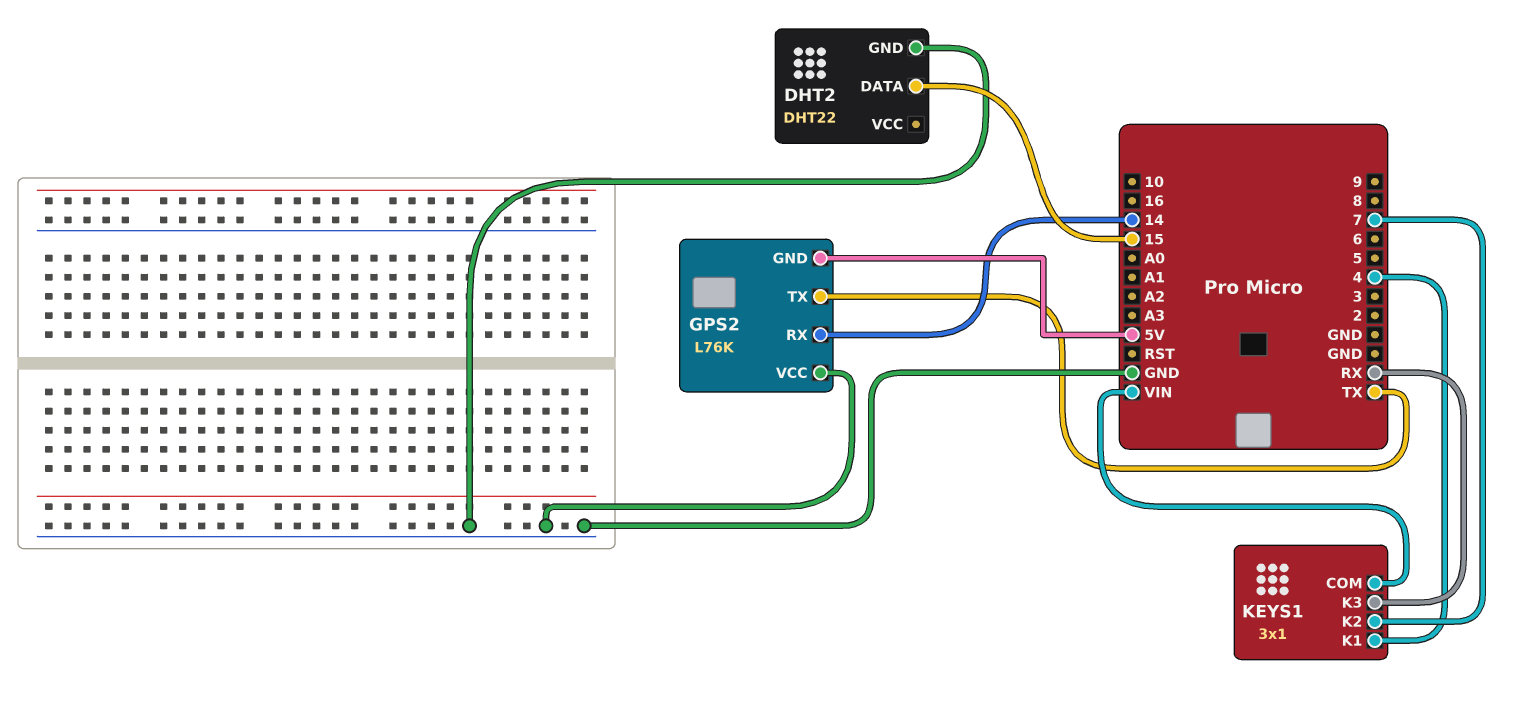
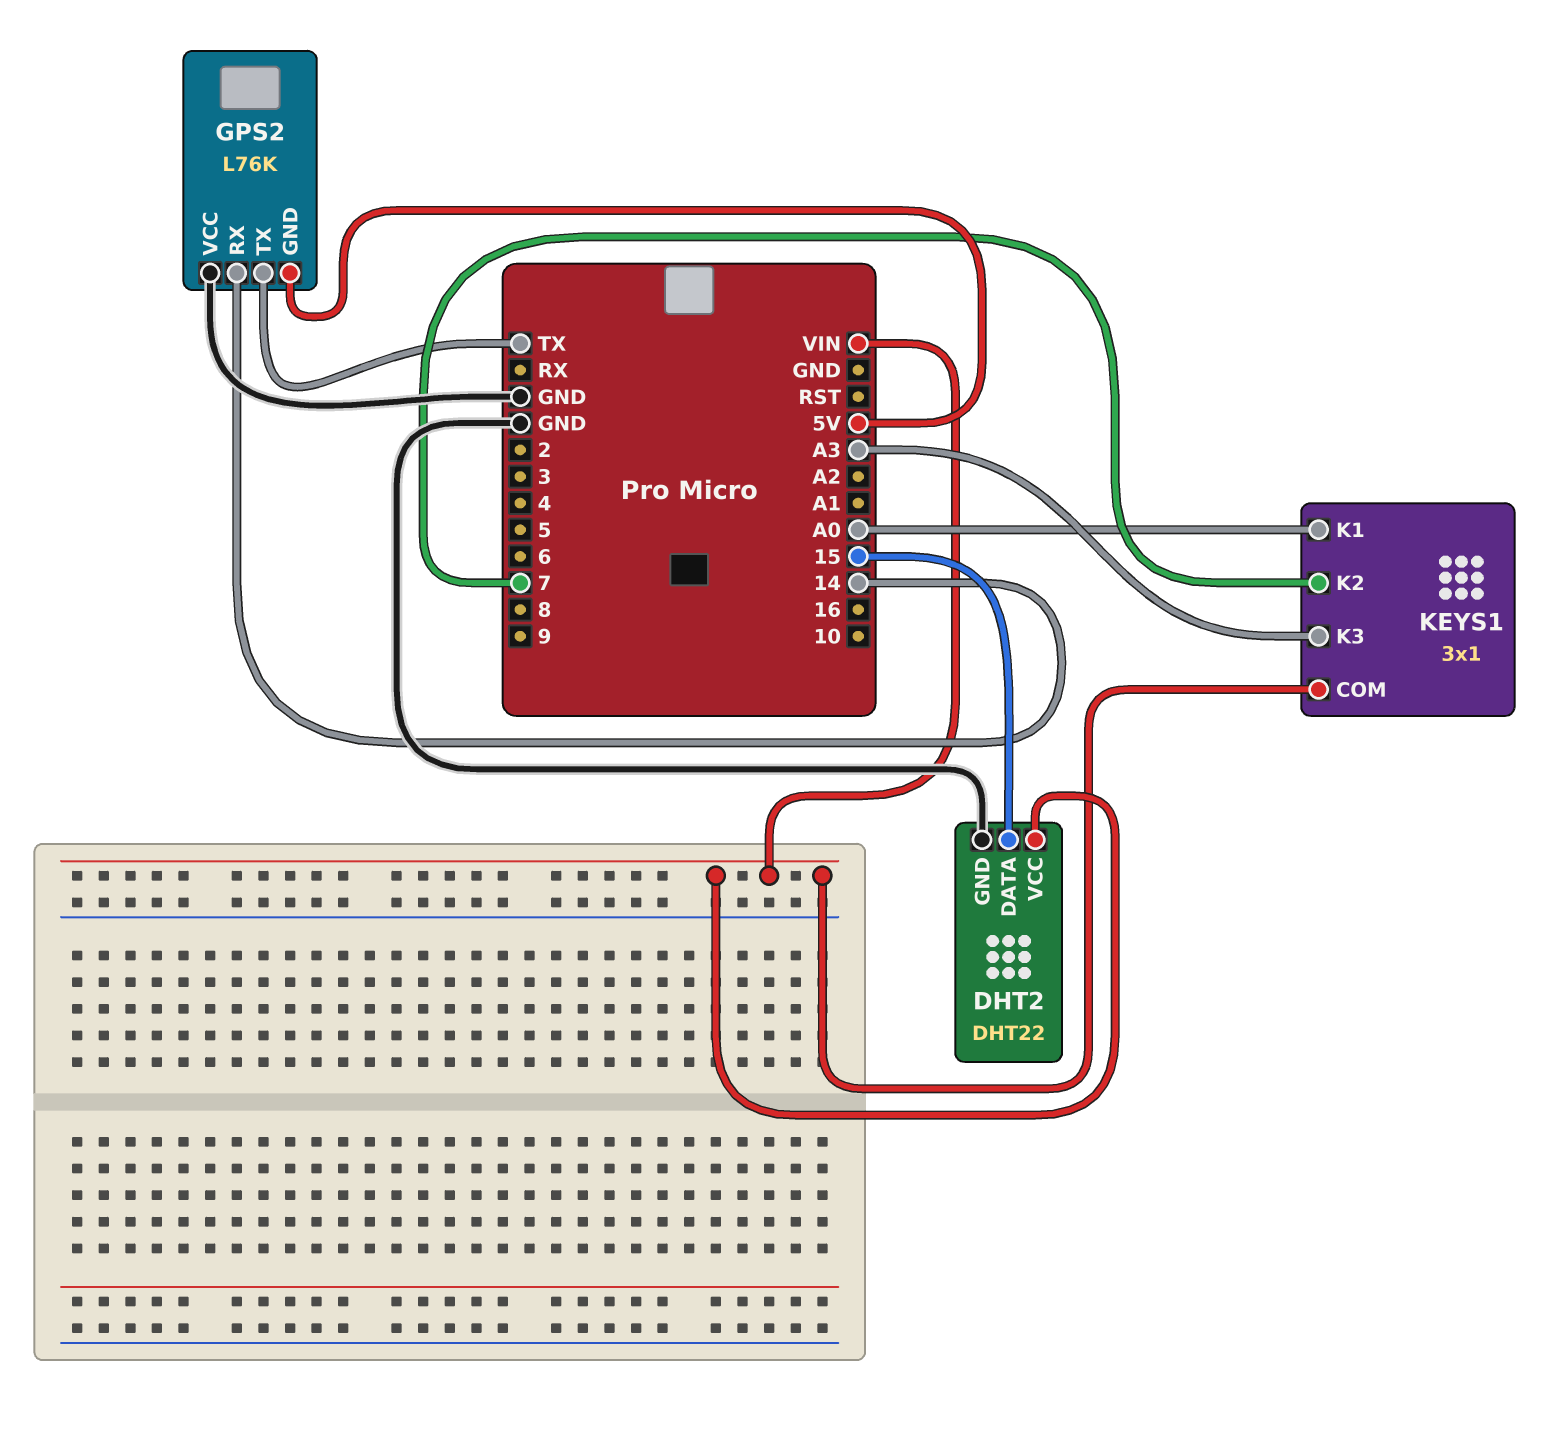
DHT2 pin VCC: none -> VIN
KEYS1 pin K1: 4 -> A0
KEYS1 pin K3: RX -> A3

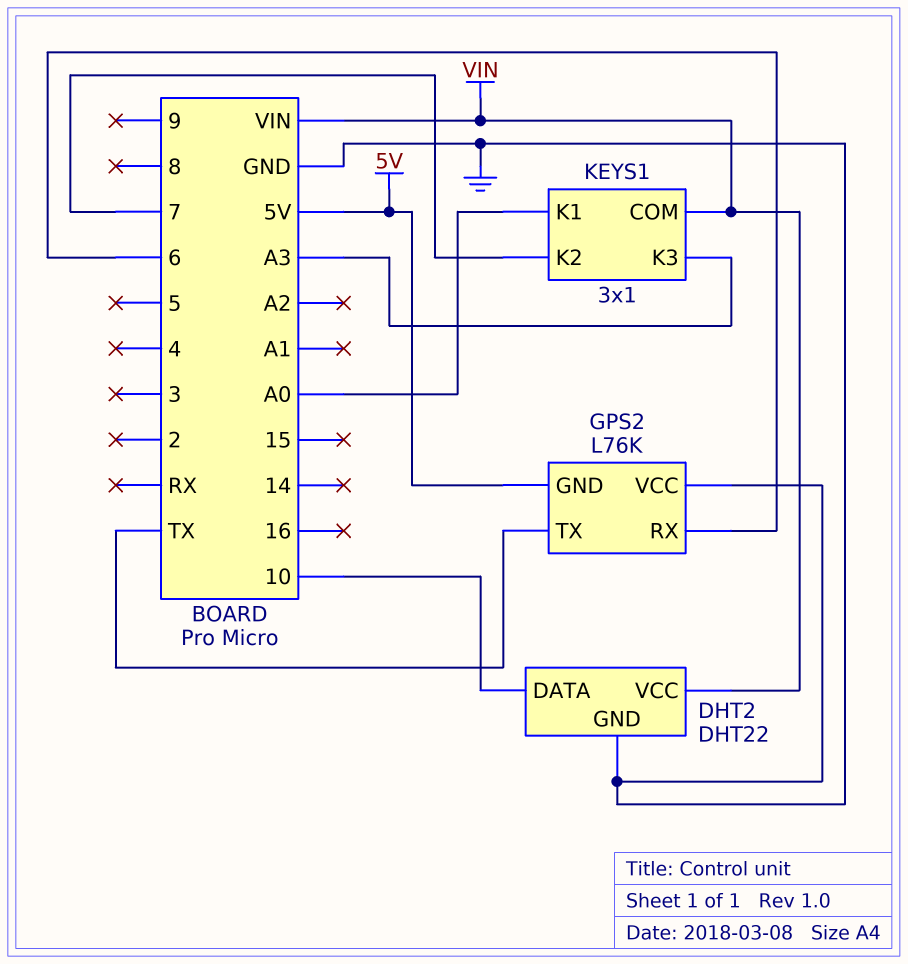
DHT2 pin DATA: 15 -> 10
GPS2 pin RX: 14 -> 6

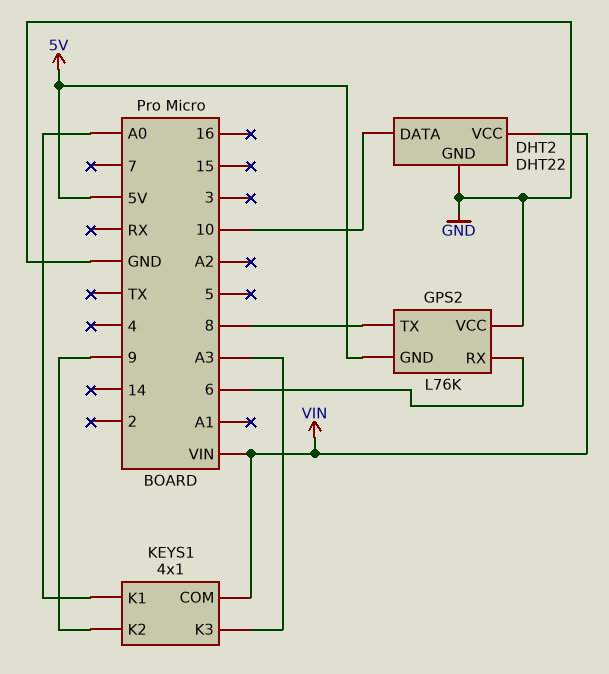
GPS2 pin TX: TX -> 8
KEYS1: 3x1 -> 4x1
KEYS1 pin K2: 7 -> 9

